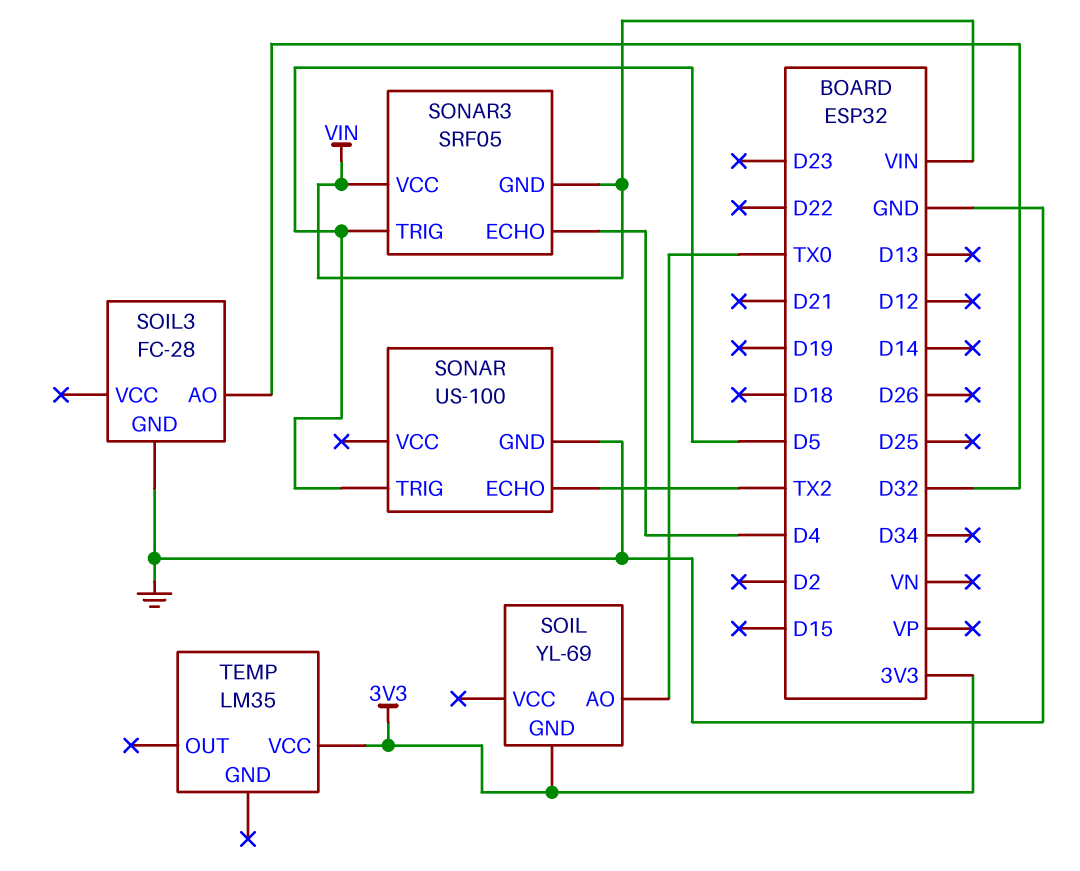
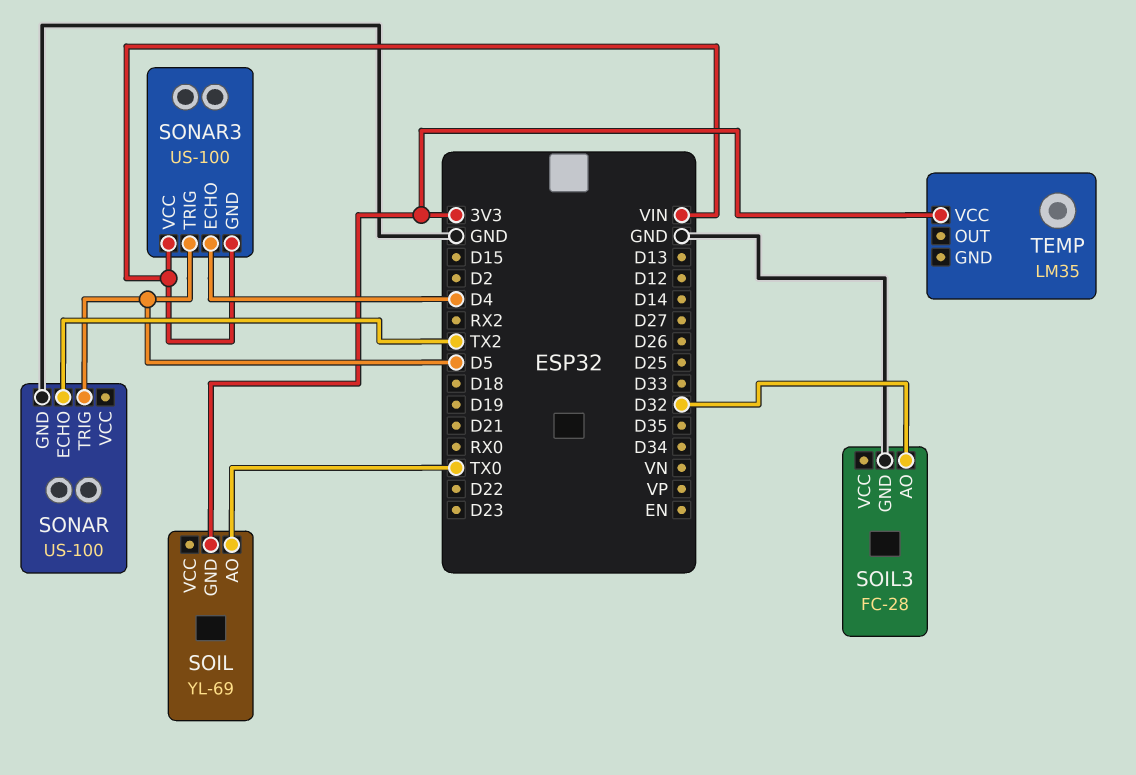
SONAR3: SRF05 -> US-100

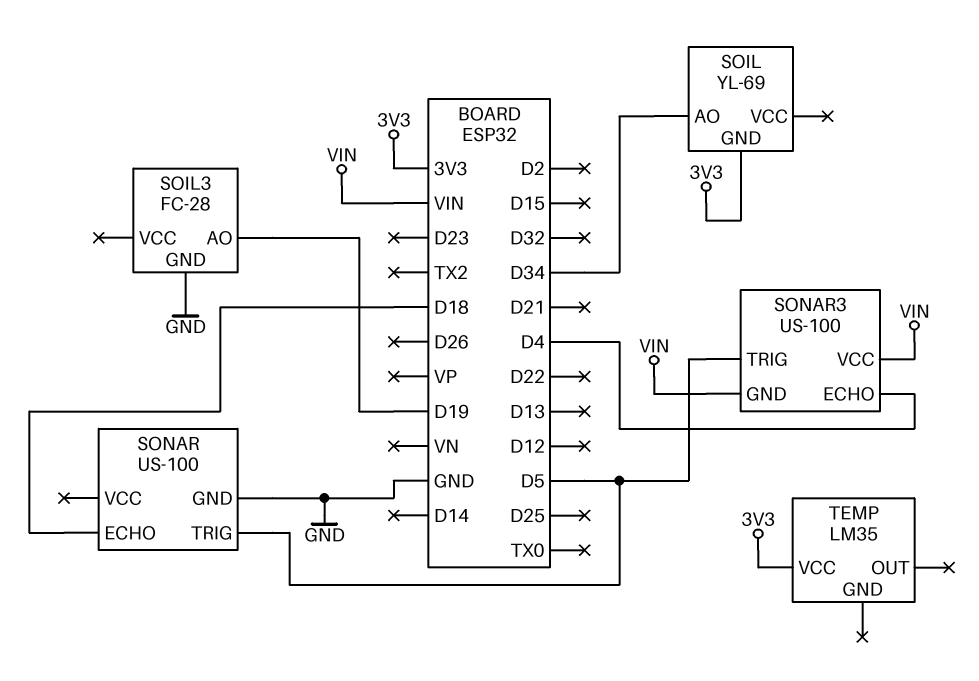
SOIL pin AO: TX0 -> D34
SOIL3 pin AO: D32 -> D19
SONAR pin ECHO: TX2 -> D18

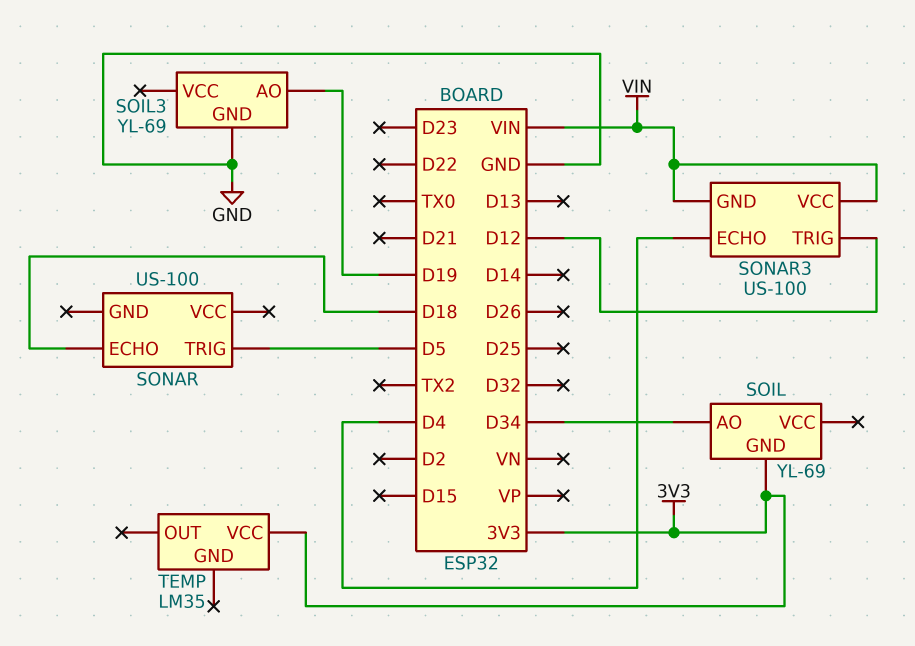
SOIL3: FC-28 -> YL-69
SONAR pin GND: GND -> none
SONAR3 pin TRIG: D5 -> D12

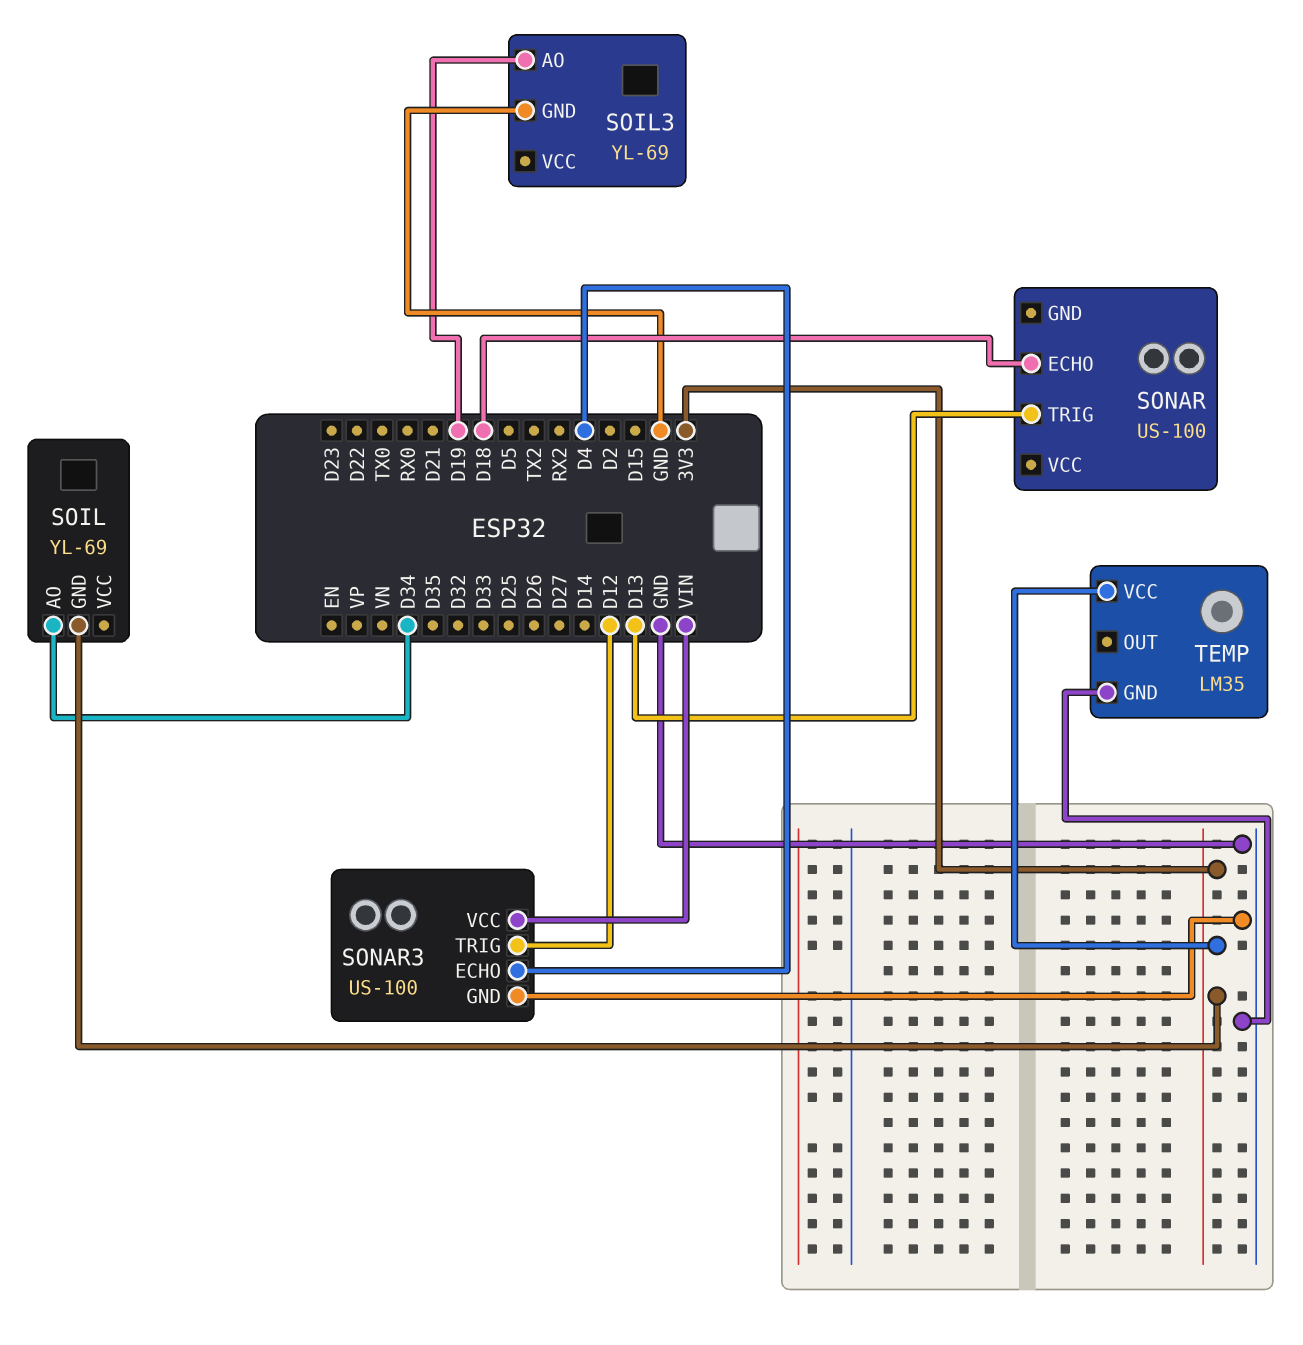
SONAR pin TRIG: D5 -> D13
SONAR3 pin GND: VIN -> GND
TEMP pin GND: none -> GND

